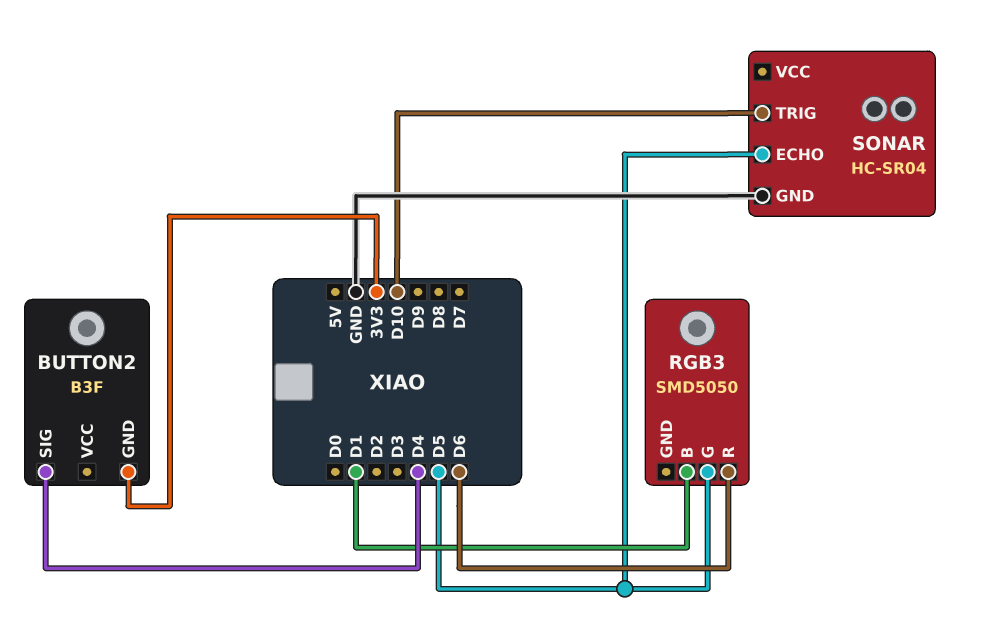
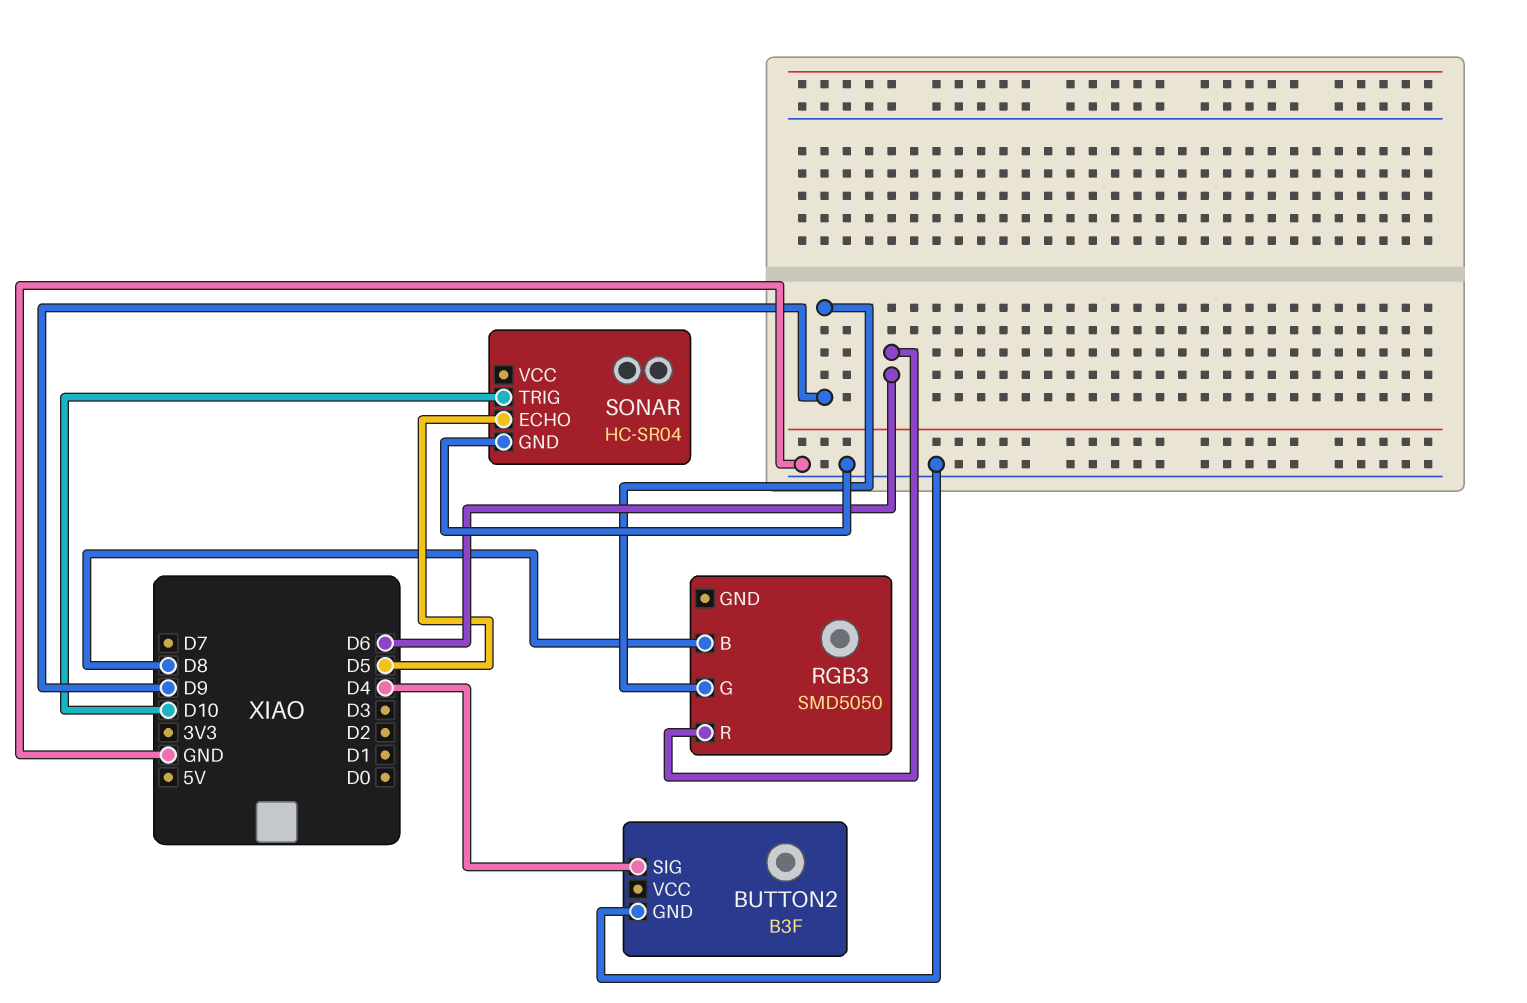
BUTTON2 pin GND: 3V3 -> GND
RGB3 pin B: D1 -> D8
RGB3 pin G: D5 -> D9

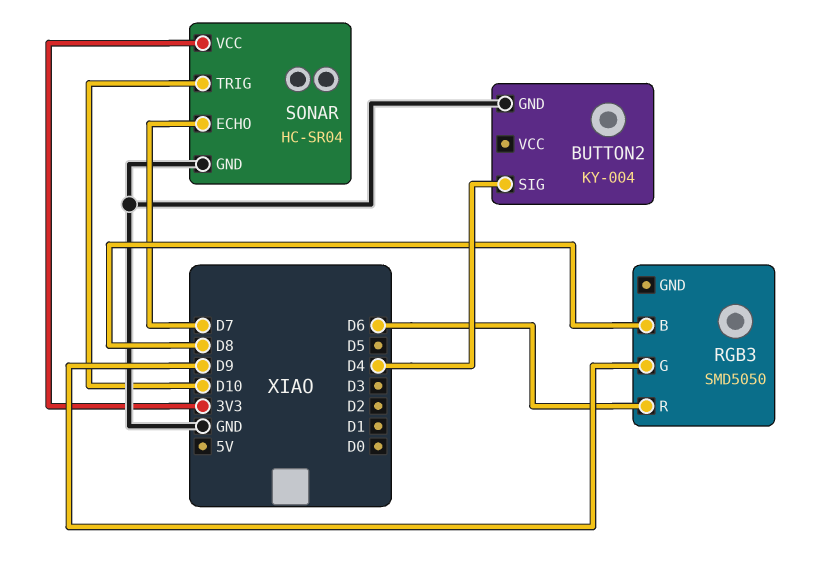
BUTTON2: B3F -> KY-004
SONAR pin ECHO: D5 -> D7
SONAR pin VCC: none -> 3V3

